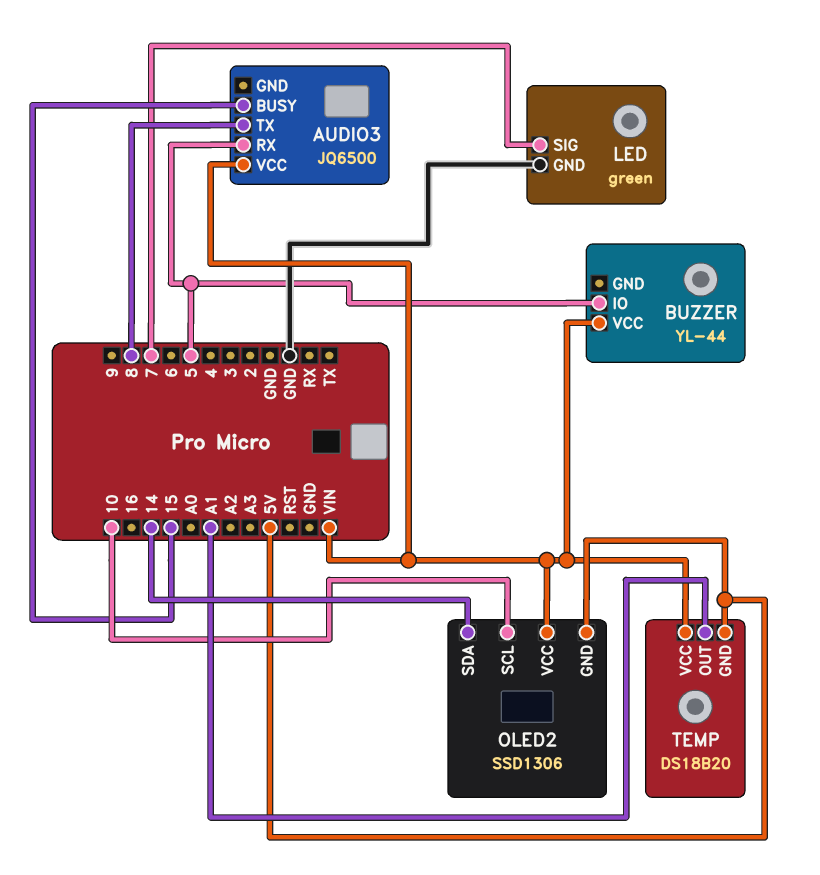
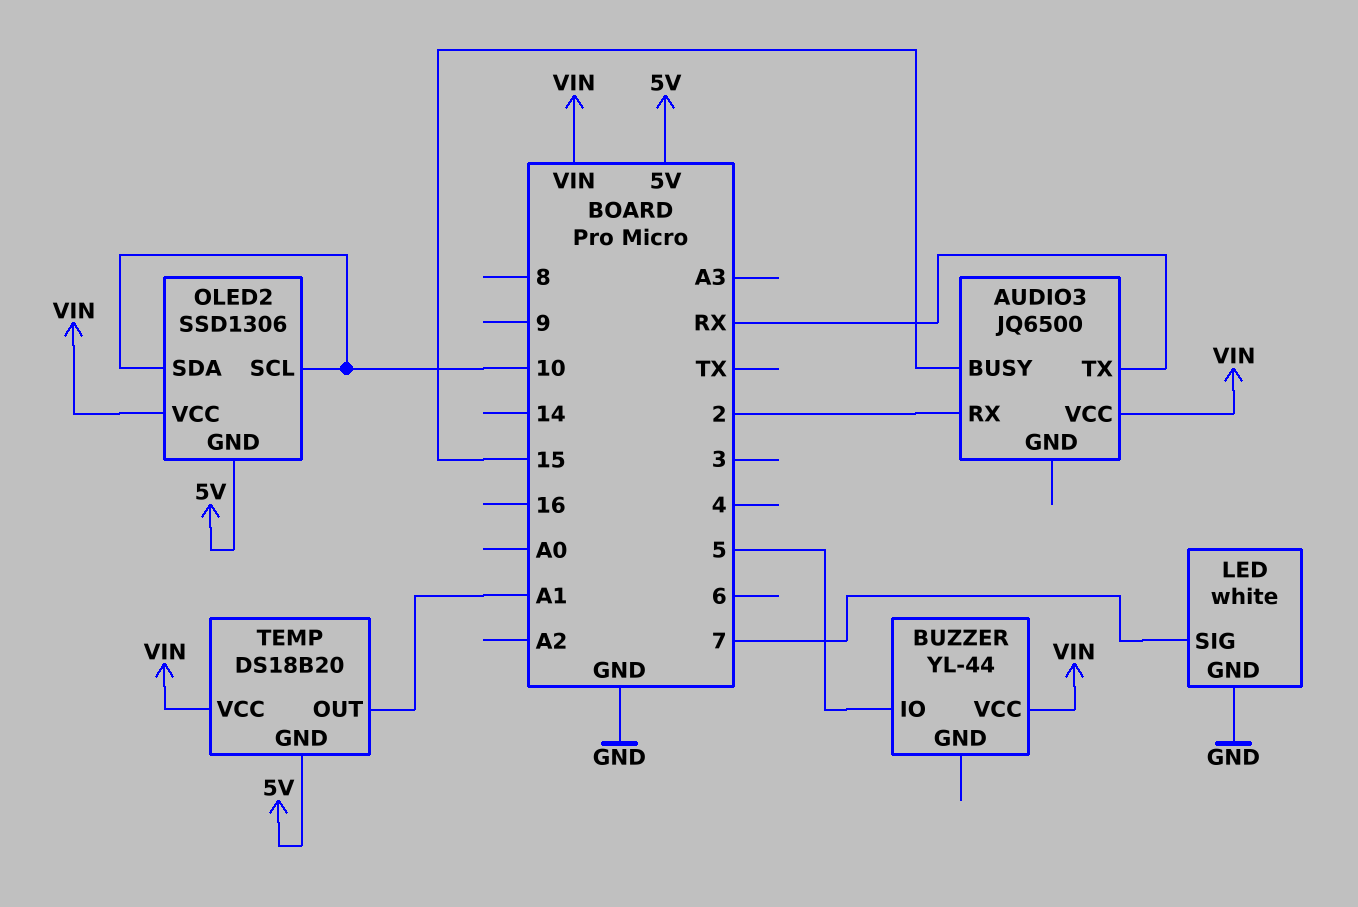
AUDIO3 pin RX: 5 -> 2
AUDIO3 pin TX: 8 -> RX
LED: green -> white
OLED2 pin SDA: 14 -> 10

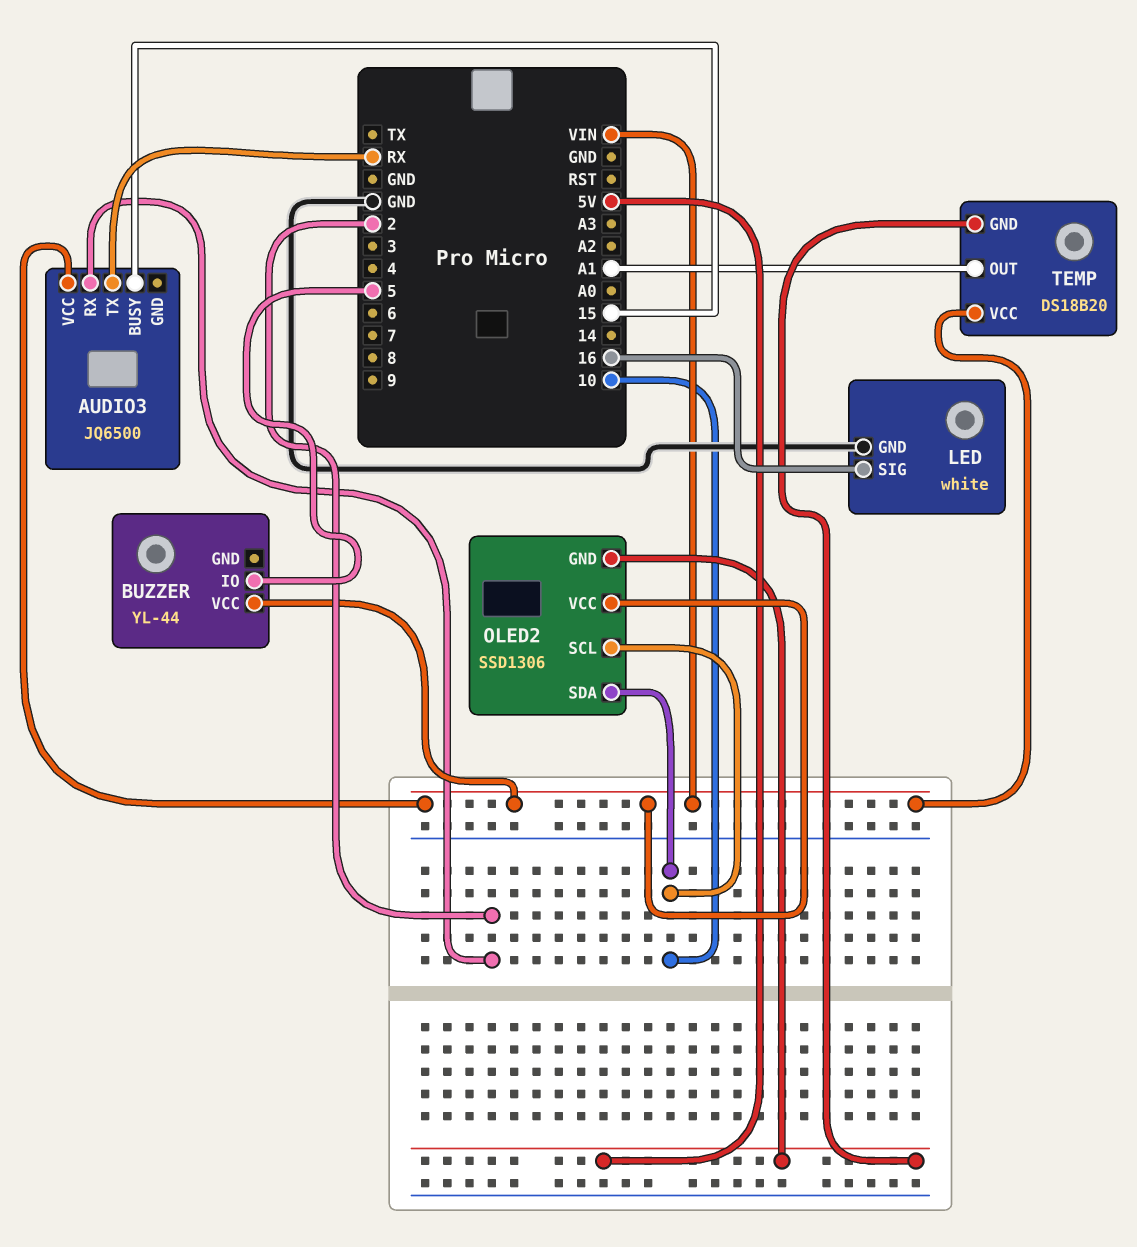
LED pin SIG: 7 -> 16

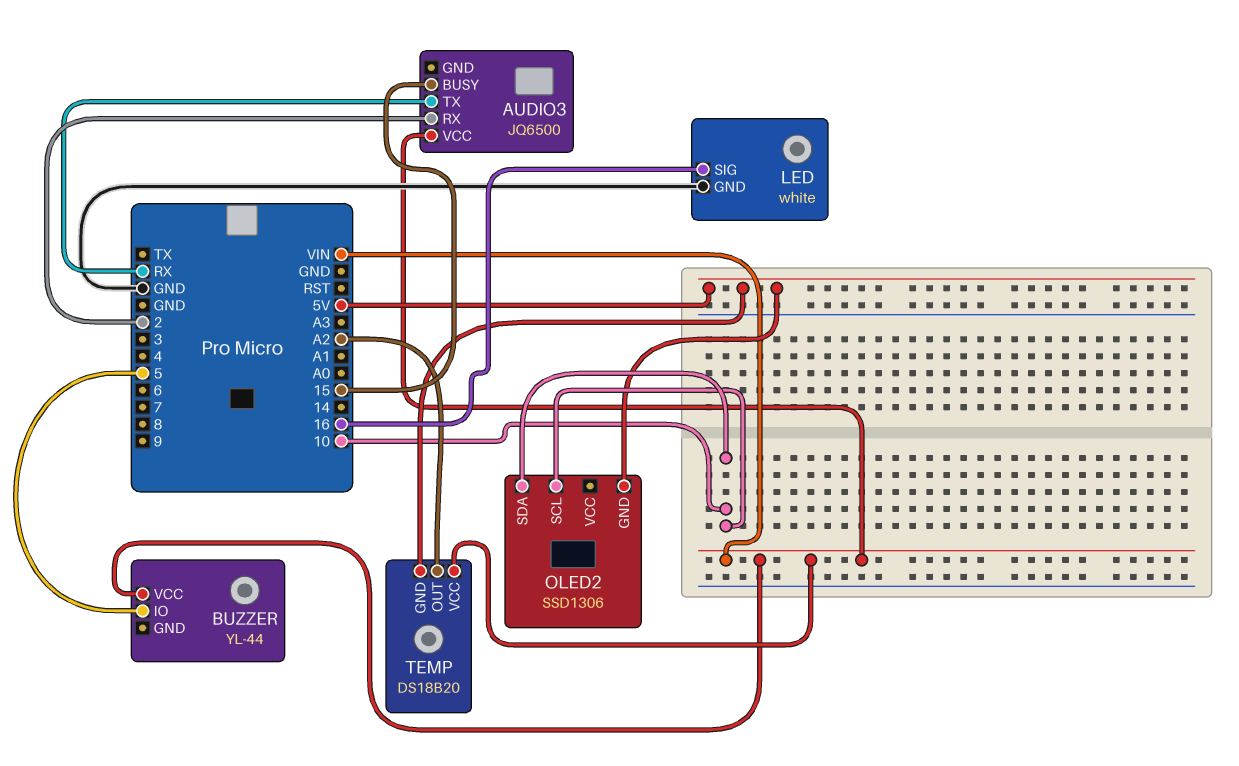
OLED2 pin VCC: VIN -> none
TEMP pin OUT: A1 -> A2

